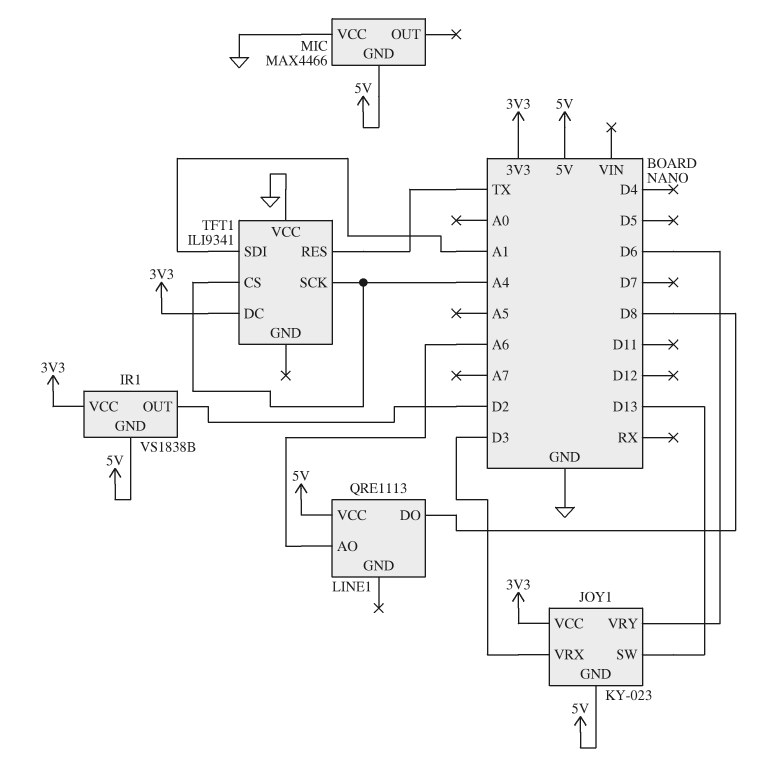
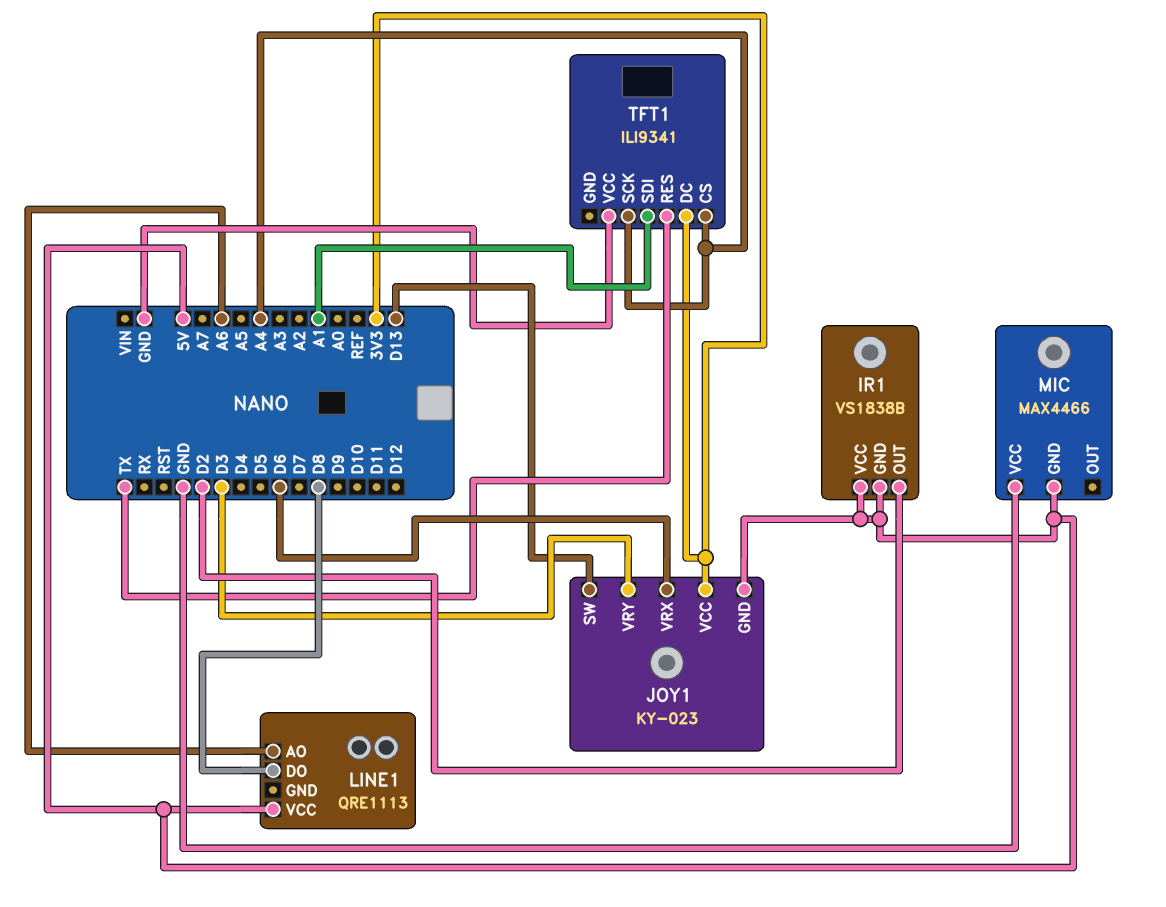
IR1 pin VCC: 3V3 -> 5V
JOY1 pin VRX: D3 -> D6
JOY1 pin VRY: D6 -> D3

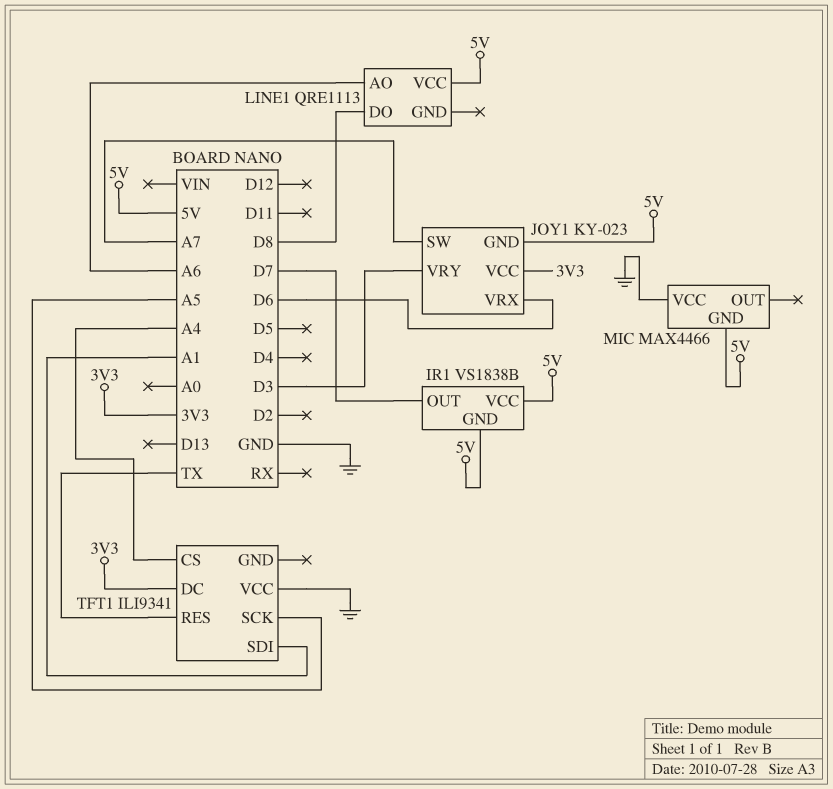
IR1 pin OUT: D2 -> D7
JOY1 pin SW: D13 -> A7
TFT1 pin SCK: A4 -> A5

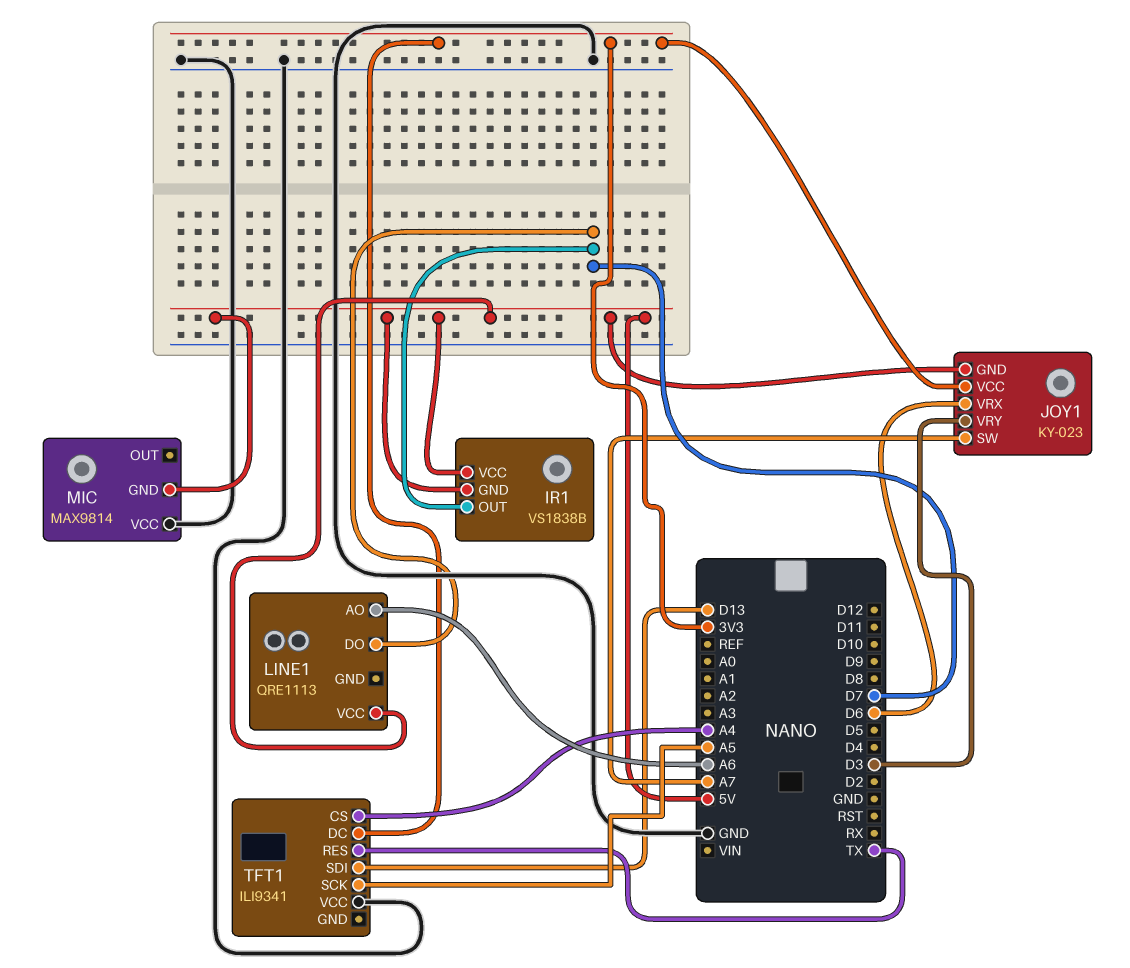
LINE1 pin DO: D8 -> D7
MIC: MAX4466 -> MAX9814
TFT1 pin SDI: A1 -> D13

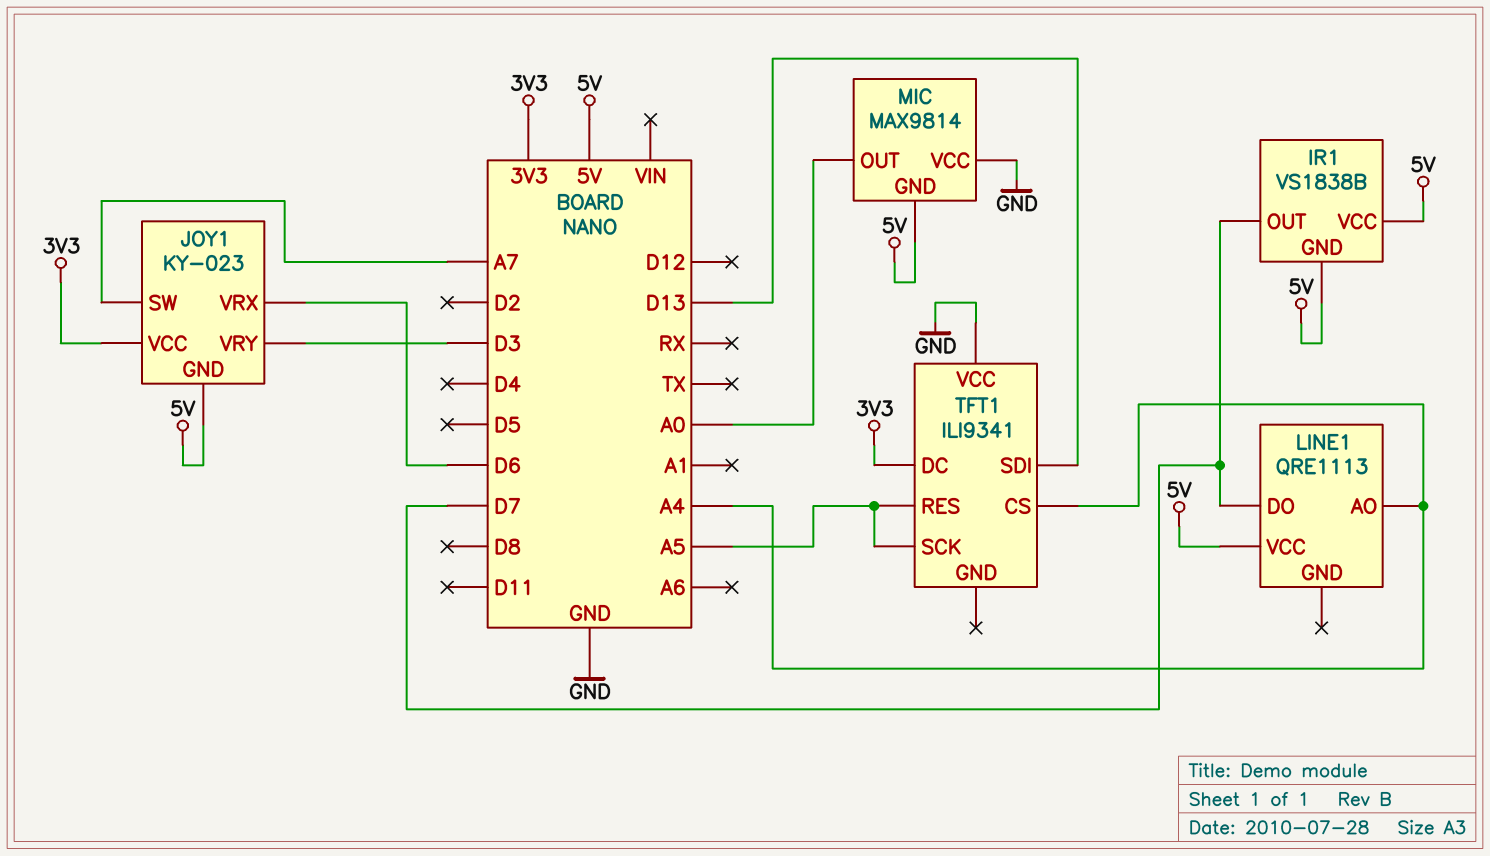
LINE1 pin AO: A6 -> A4
MIC pin OUT: none -> A0
TFT1 pin RES: TX -> A5

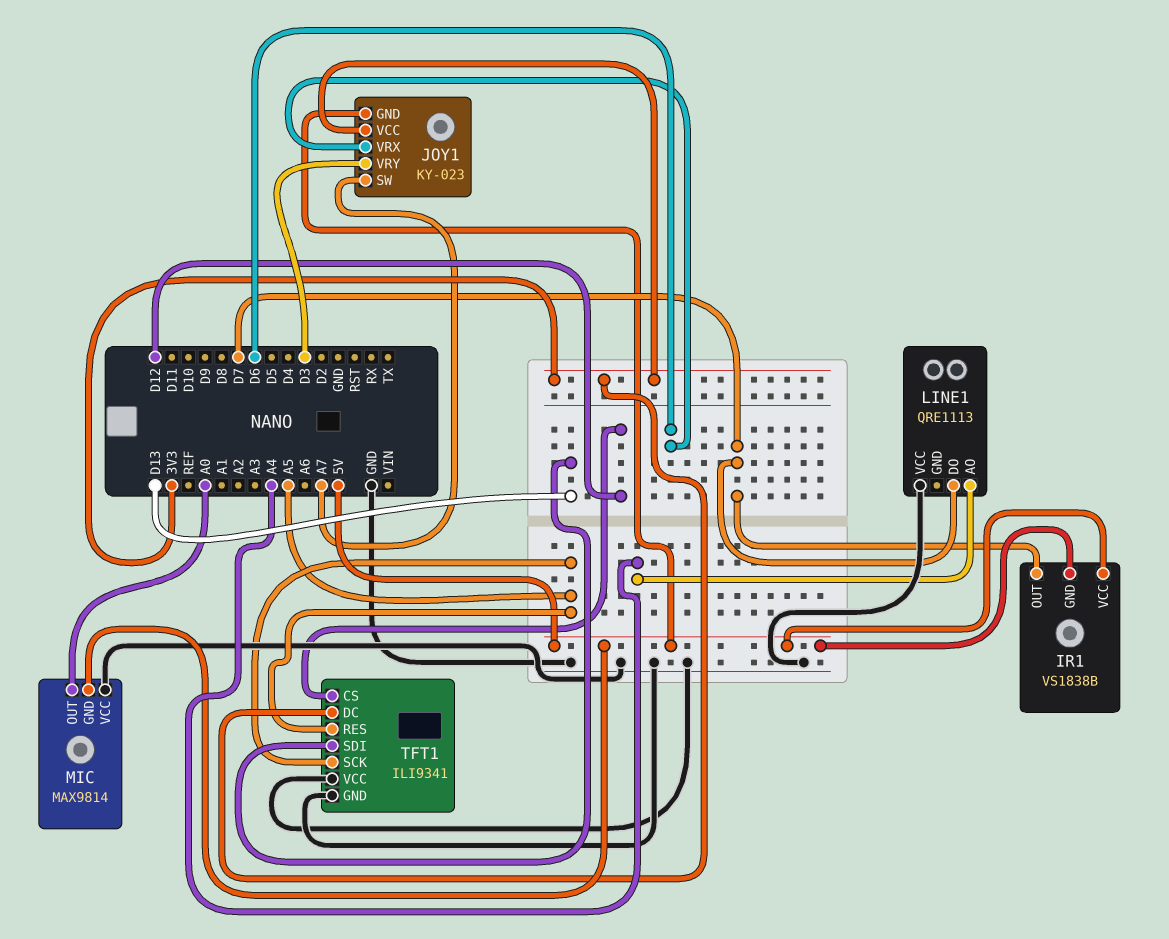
LINE1 pin VCC: 5V -> GND
TFT1 pin CS: A4 -> D12
TFT1 pin GND: none -> GND

